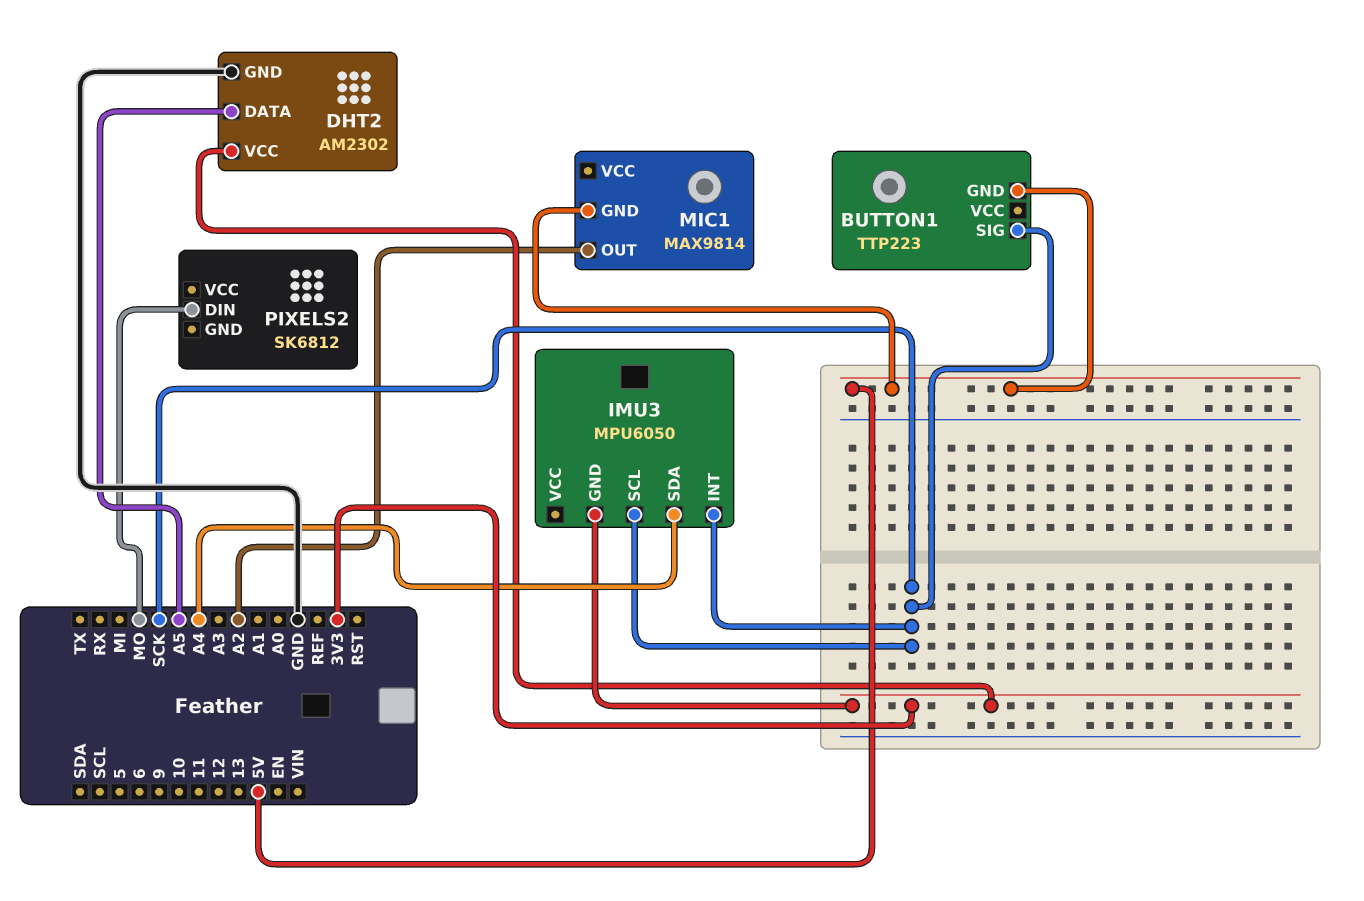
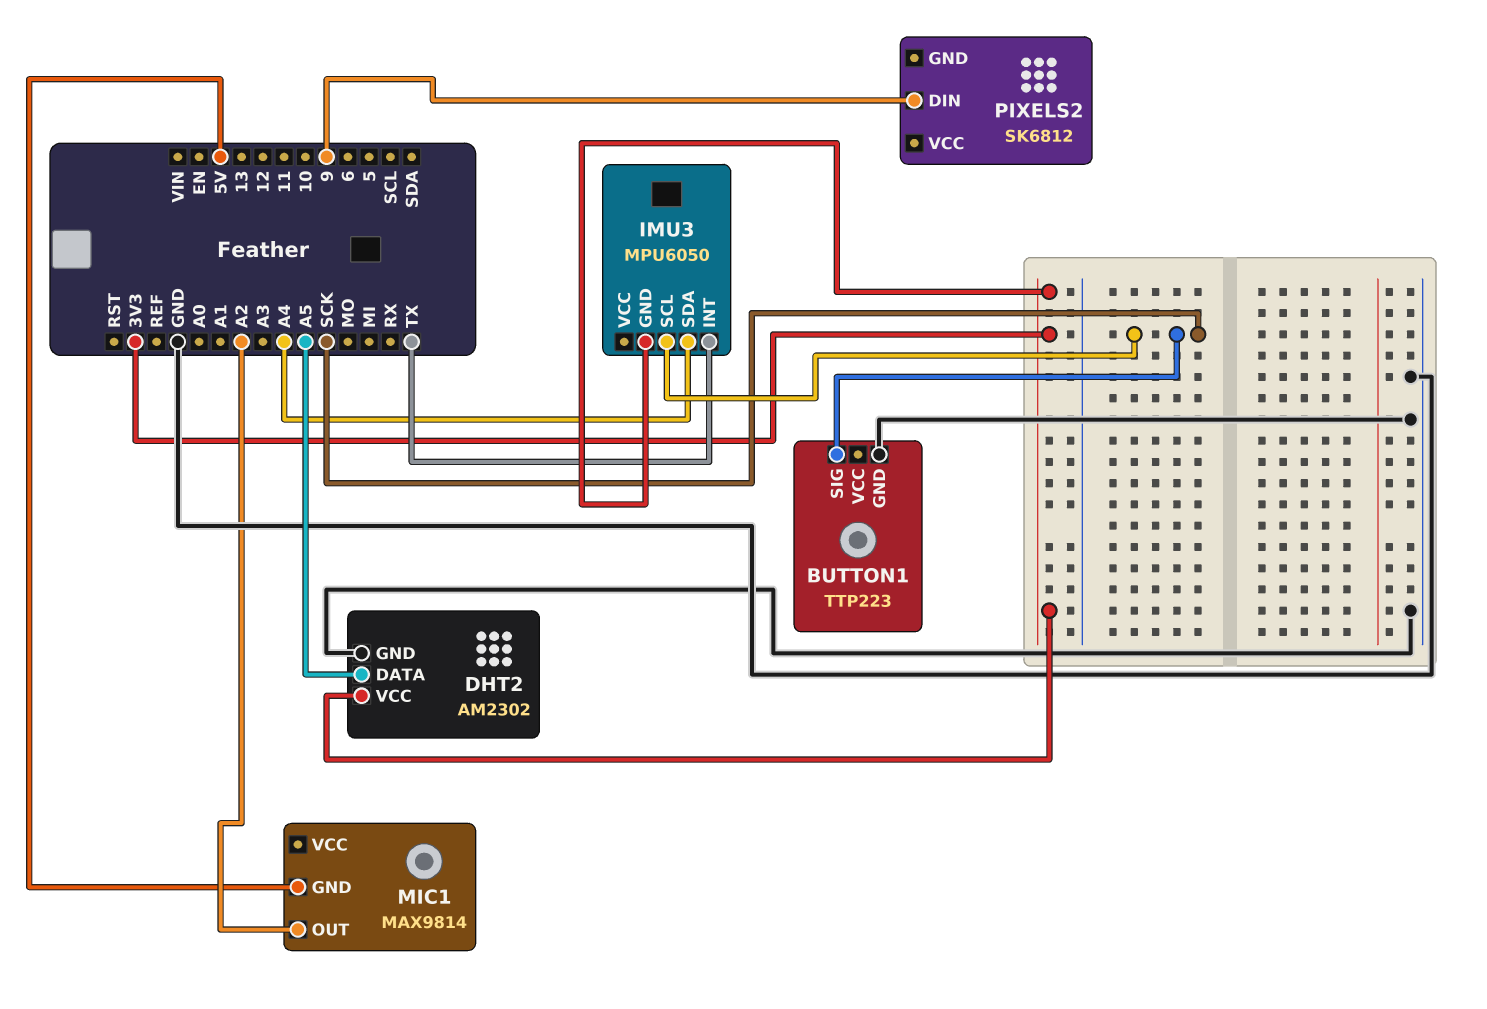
BUTTON1 pin GND: 5V -> GND
IMU3 pin INT: SCK -> TX
PIXELS2 pin DIN: MO -> 9

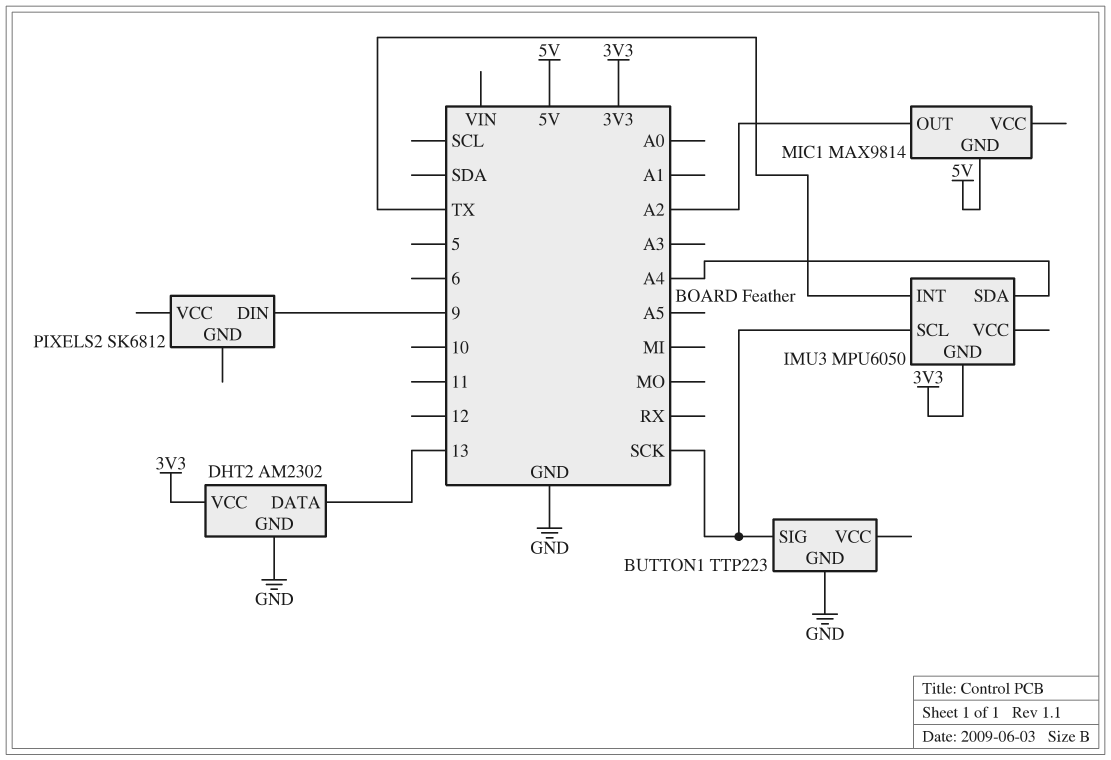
DHT2 pin DATA: A5 -> 13

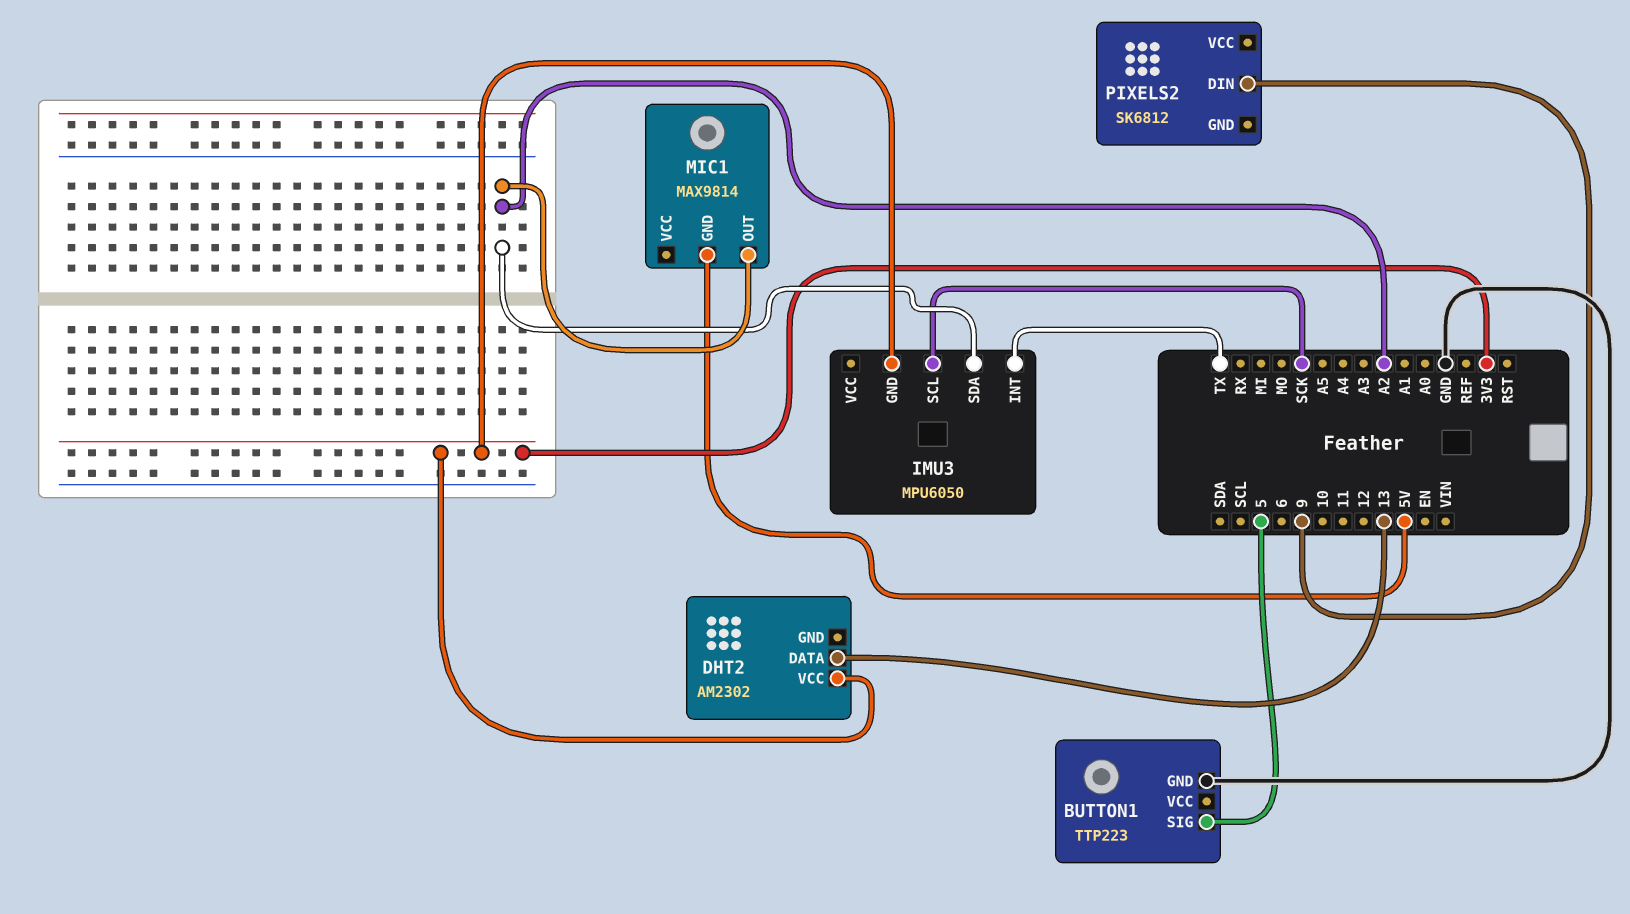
BUTTON1 pin SIG: SCK -> 5
DHT2 pin GND: GND -> none
IMU3 pin SDA: A4 -> A2

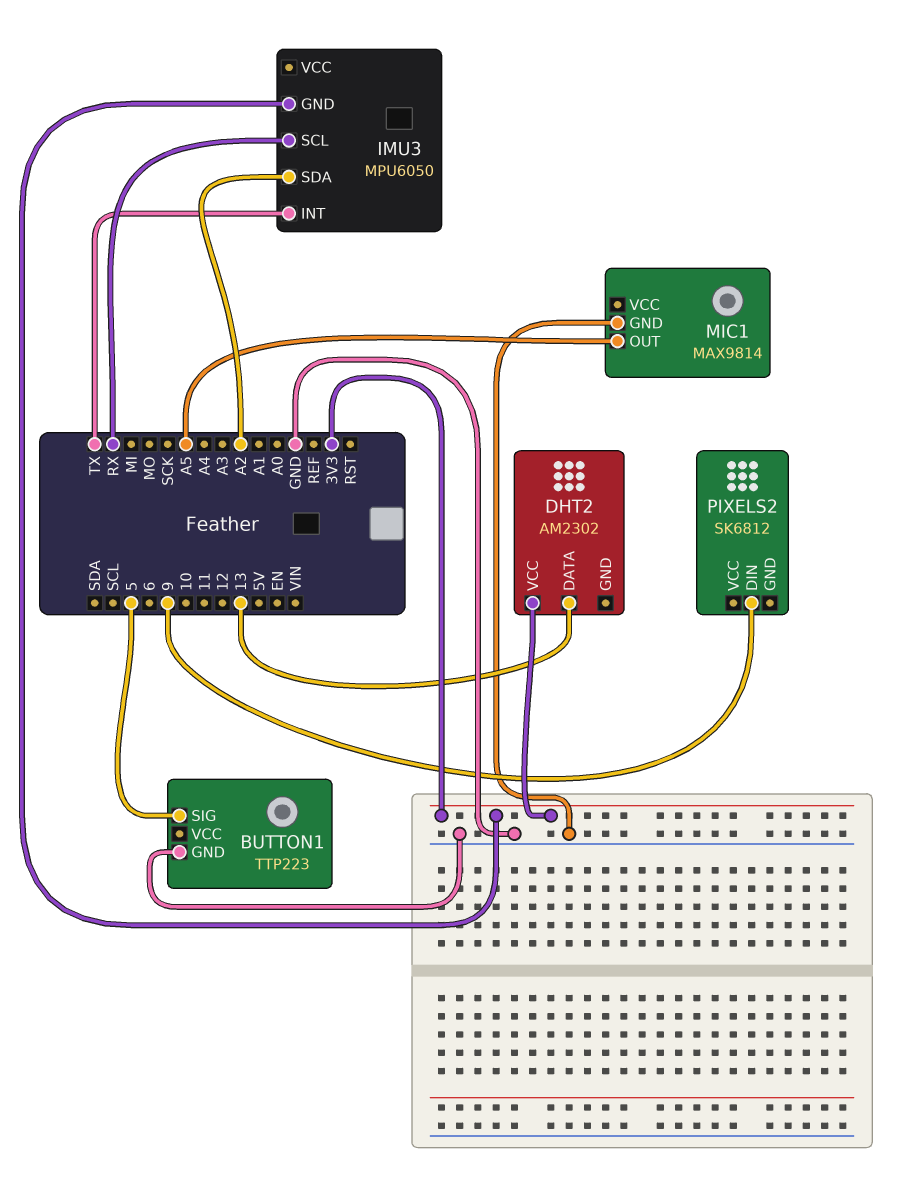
IMU3 pin SCL: SCK -> RX
MIC1 pin GND: 5V -> GND
MIC1 pin OUT: A2 -> A5

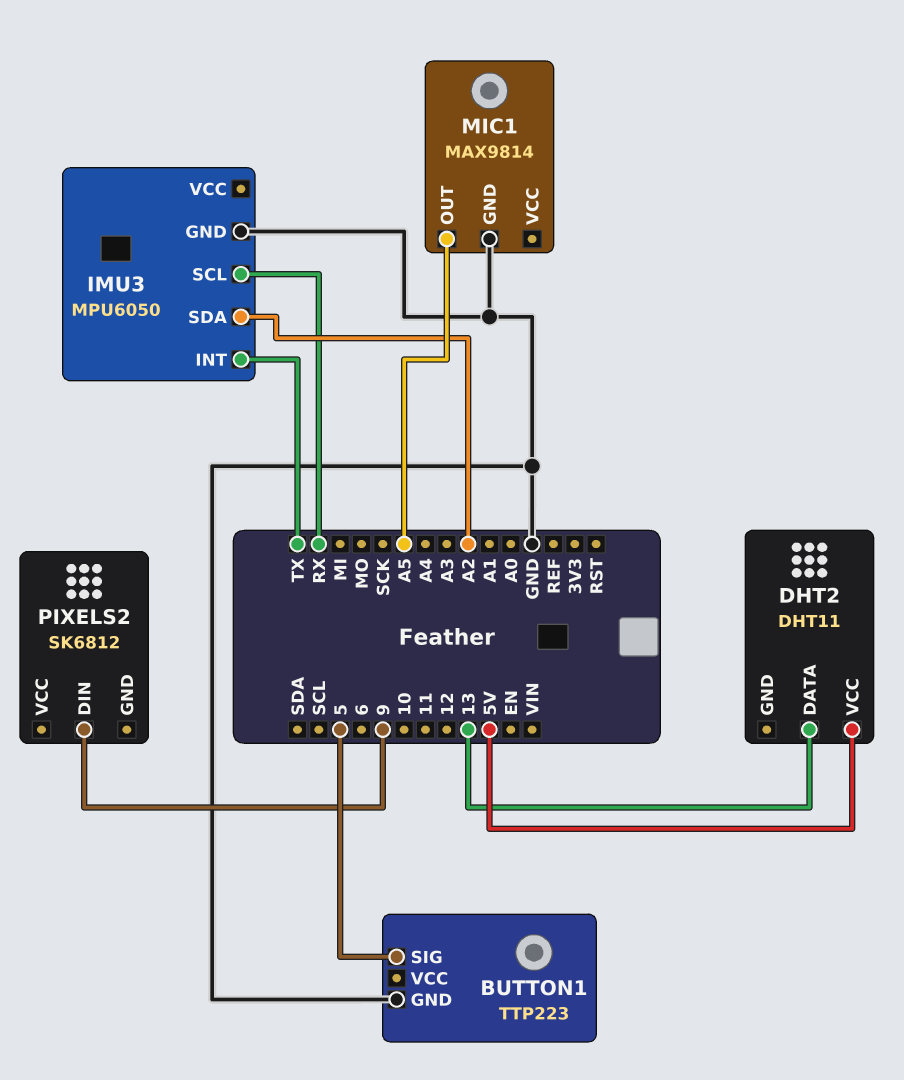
DHT2: AM2302 -> DHT11
DHT2 pin VCC: 3V3 -> 5V
IMU3 pin GND: 3V3 -> GND

